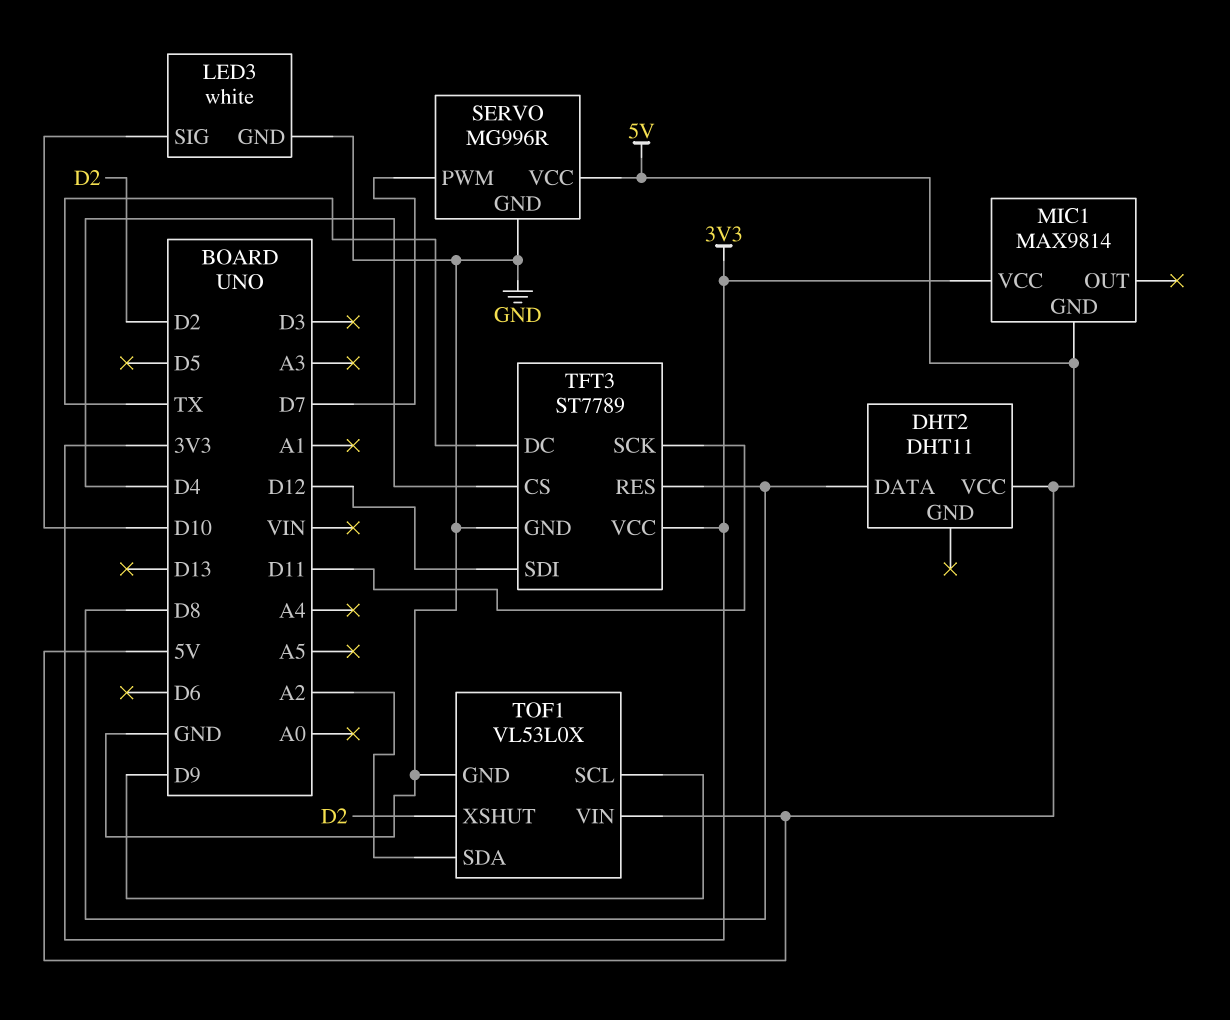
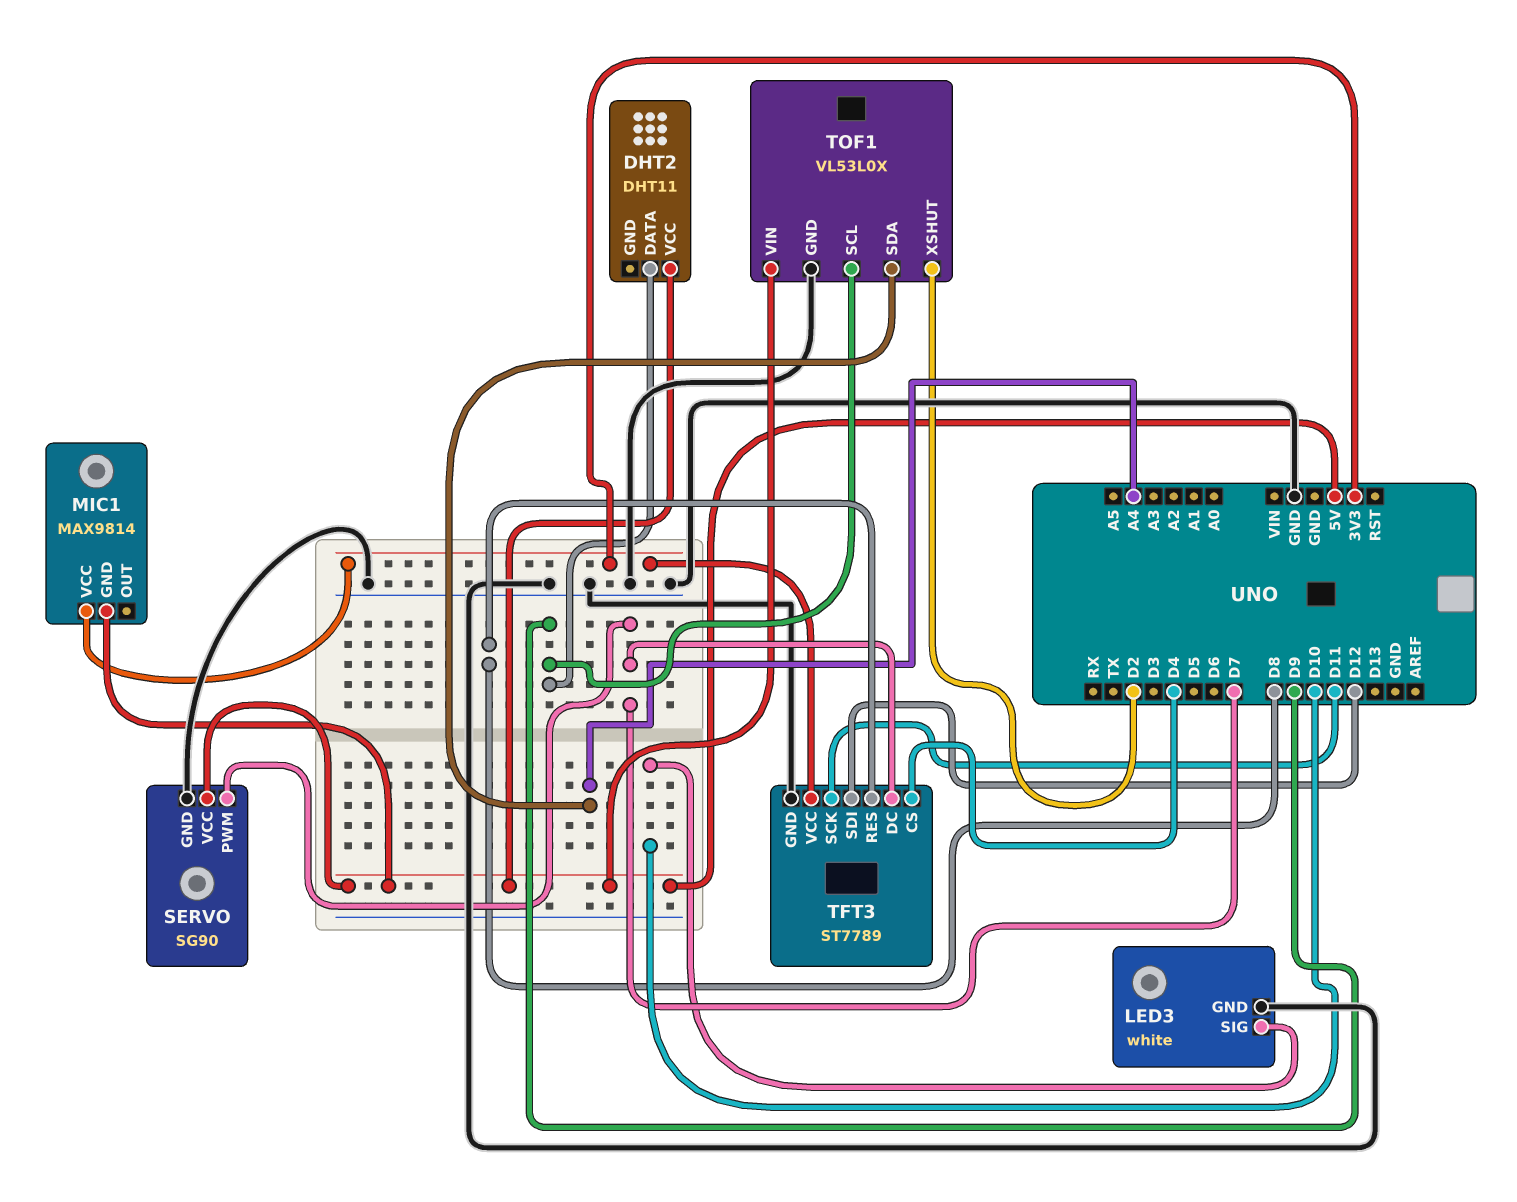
DHT2 pin DATA: D8 -> D9
SERVO: MG996R -> SG90
TFT3 pin DC: TX -> D7
TOF1 pin SDA: A2 -> A4

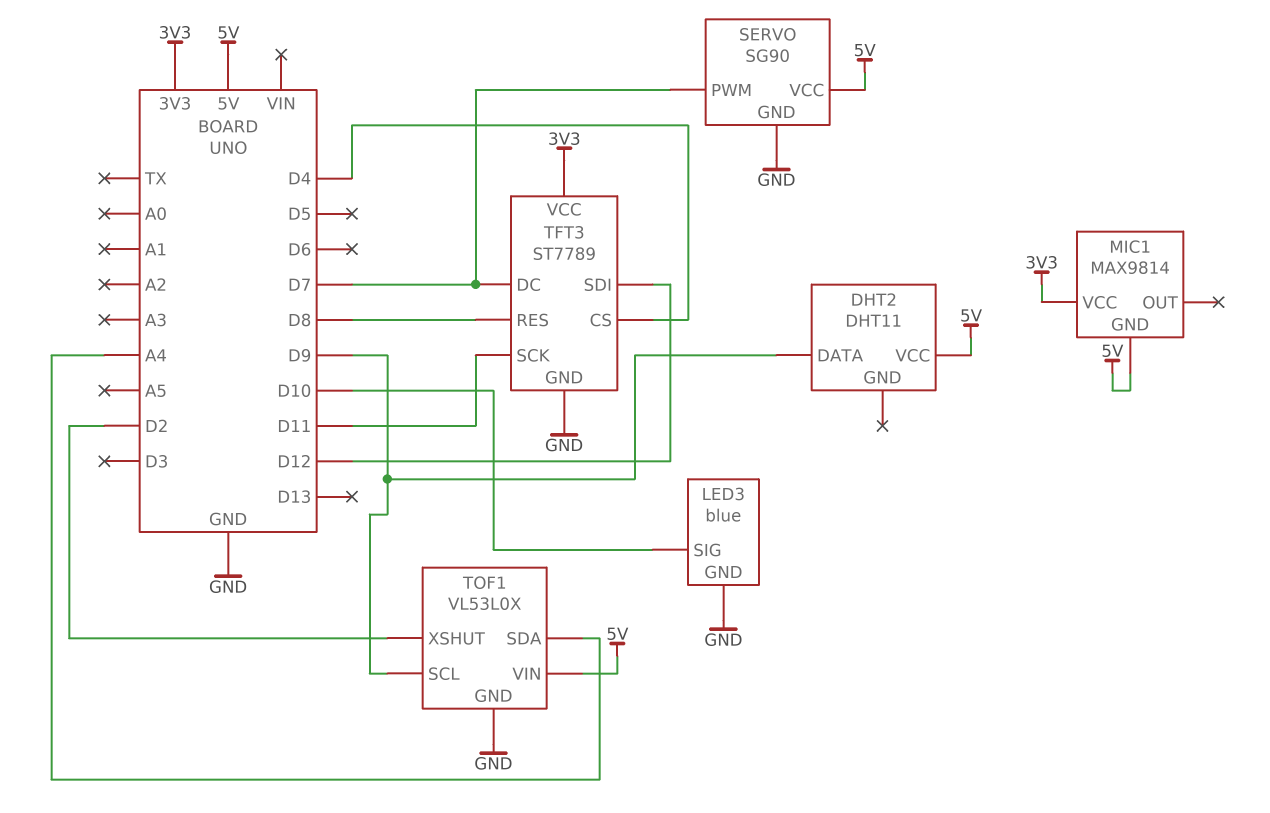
LED3: white -> blue

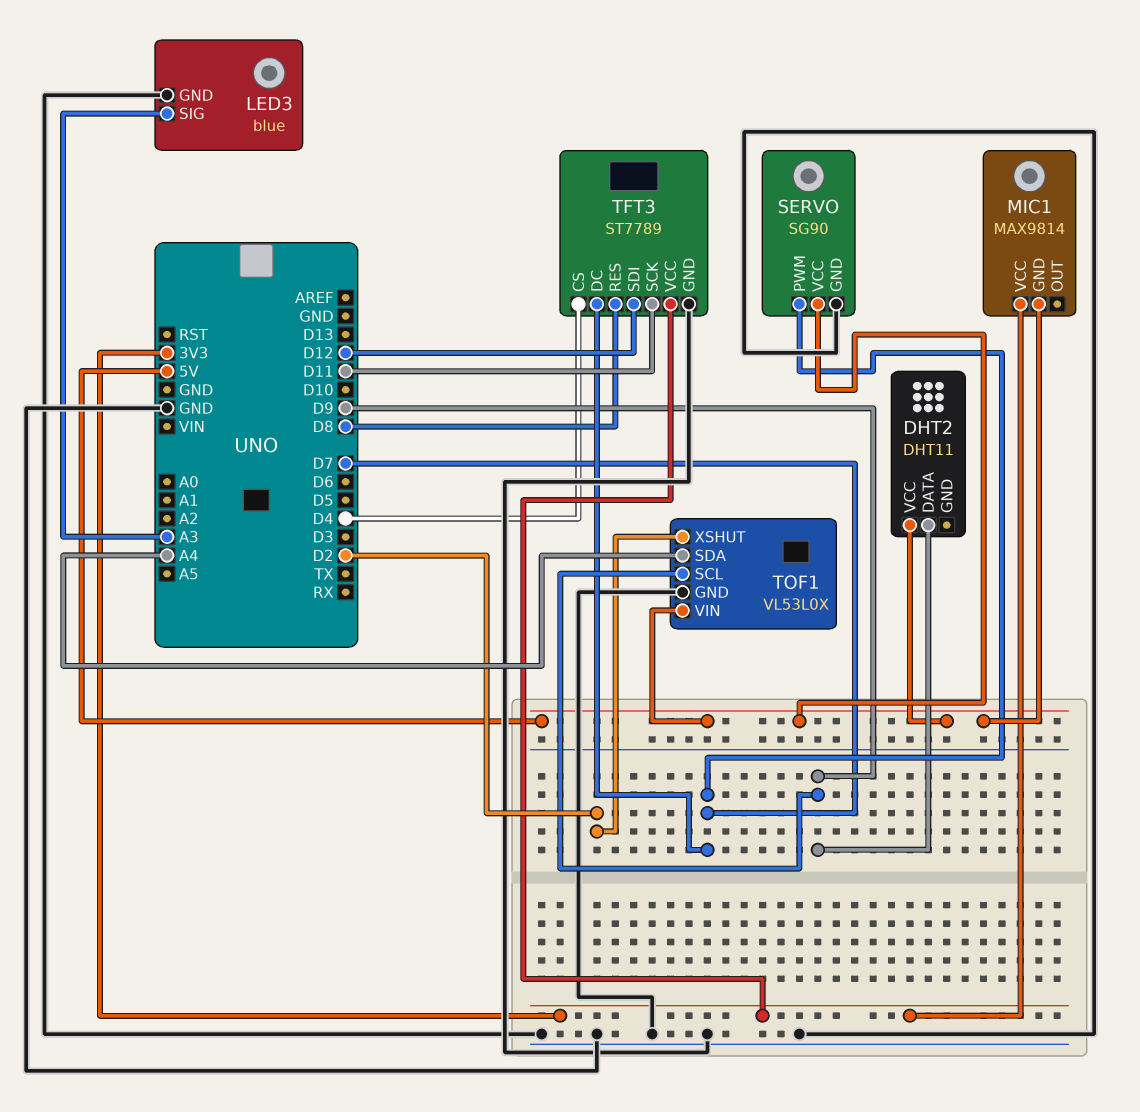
LED3 pin SIG: D10 -> A3

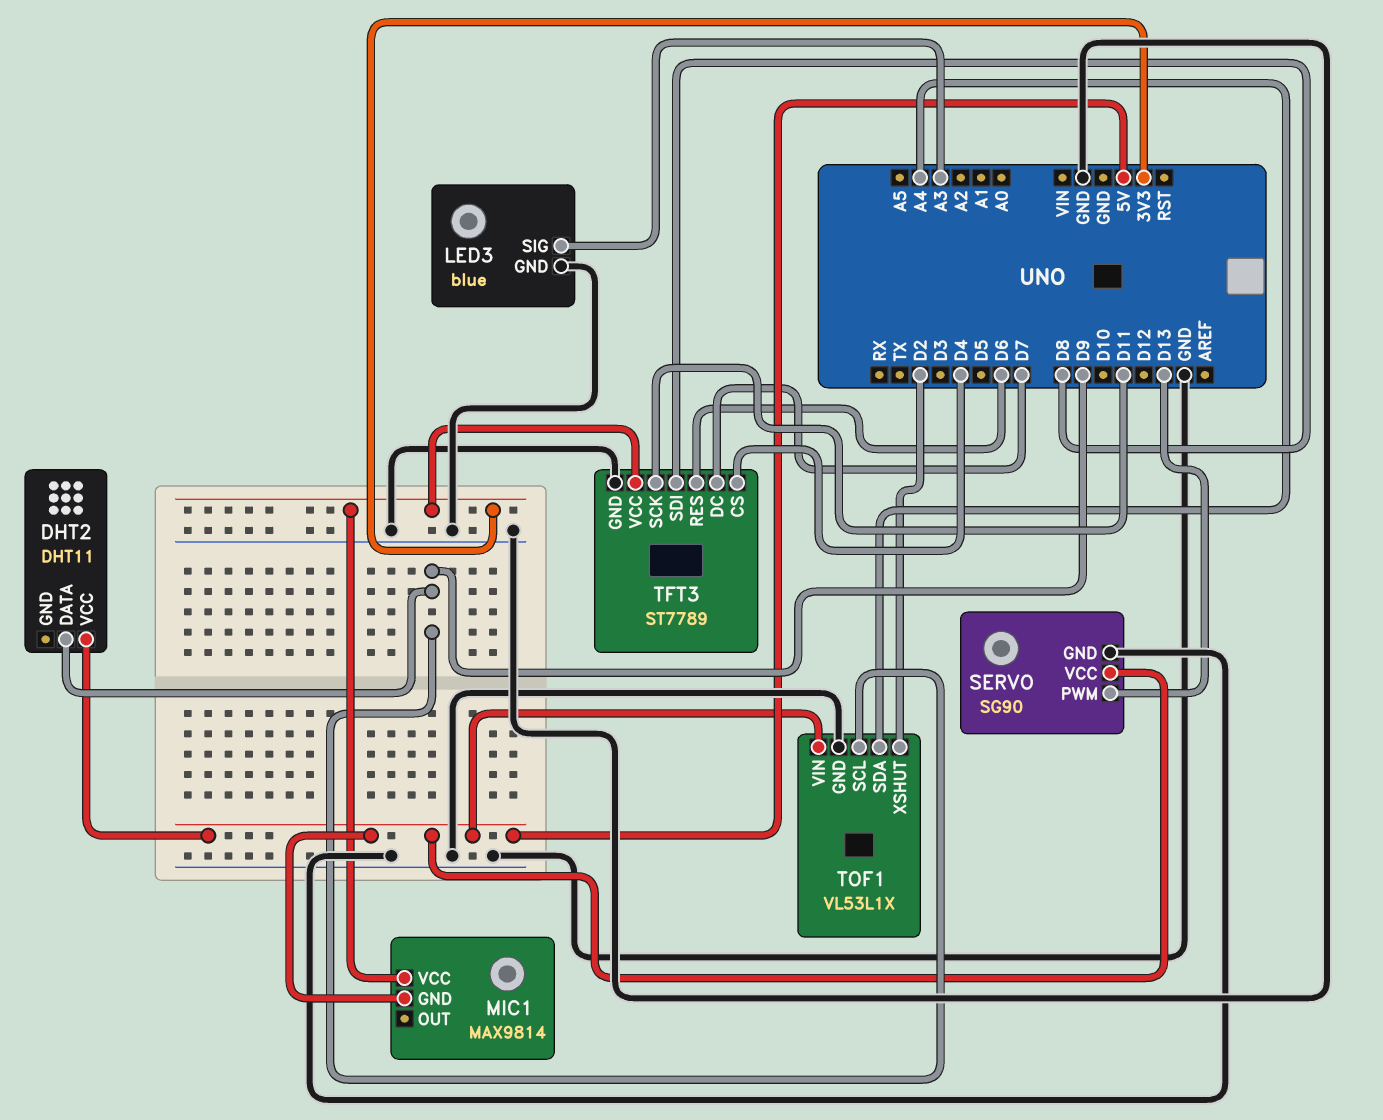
SERVO pin PWM: D7 -> D13
TFT3 pin RES: D8 -> D6
TFT3 pin SDI: D12 -> D8
TOF1: VL53L0X -> VL53L1X

